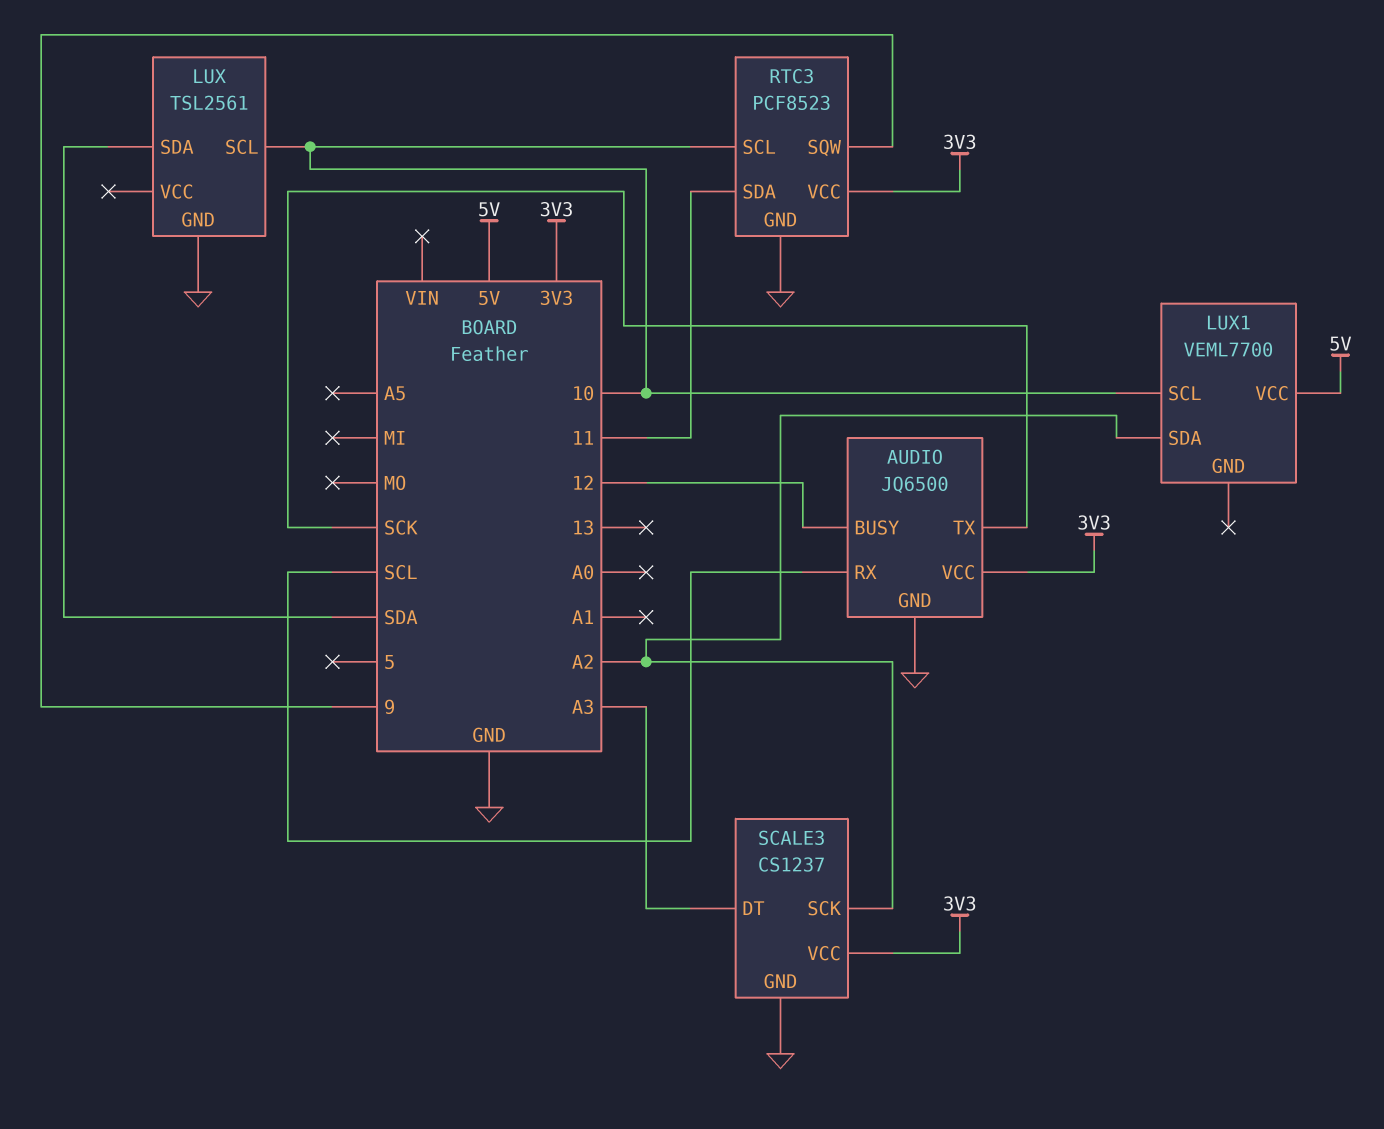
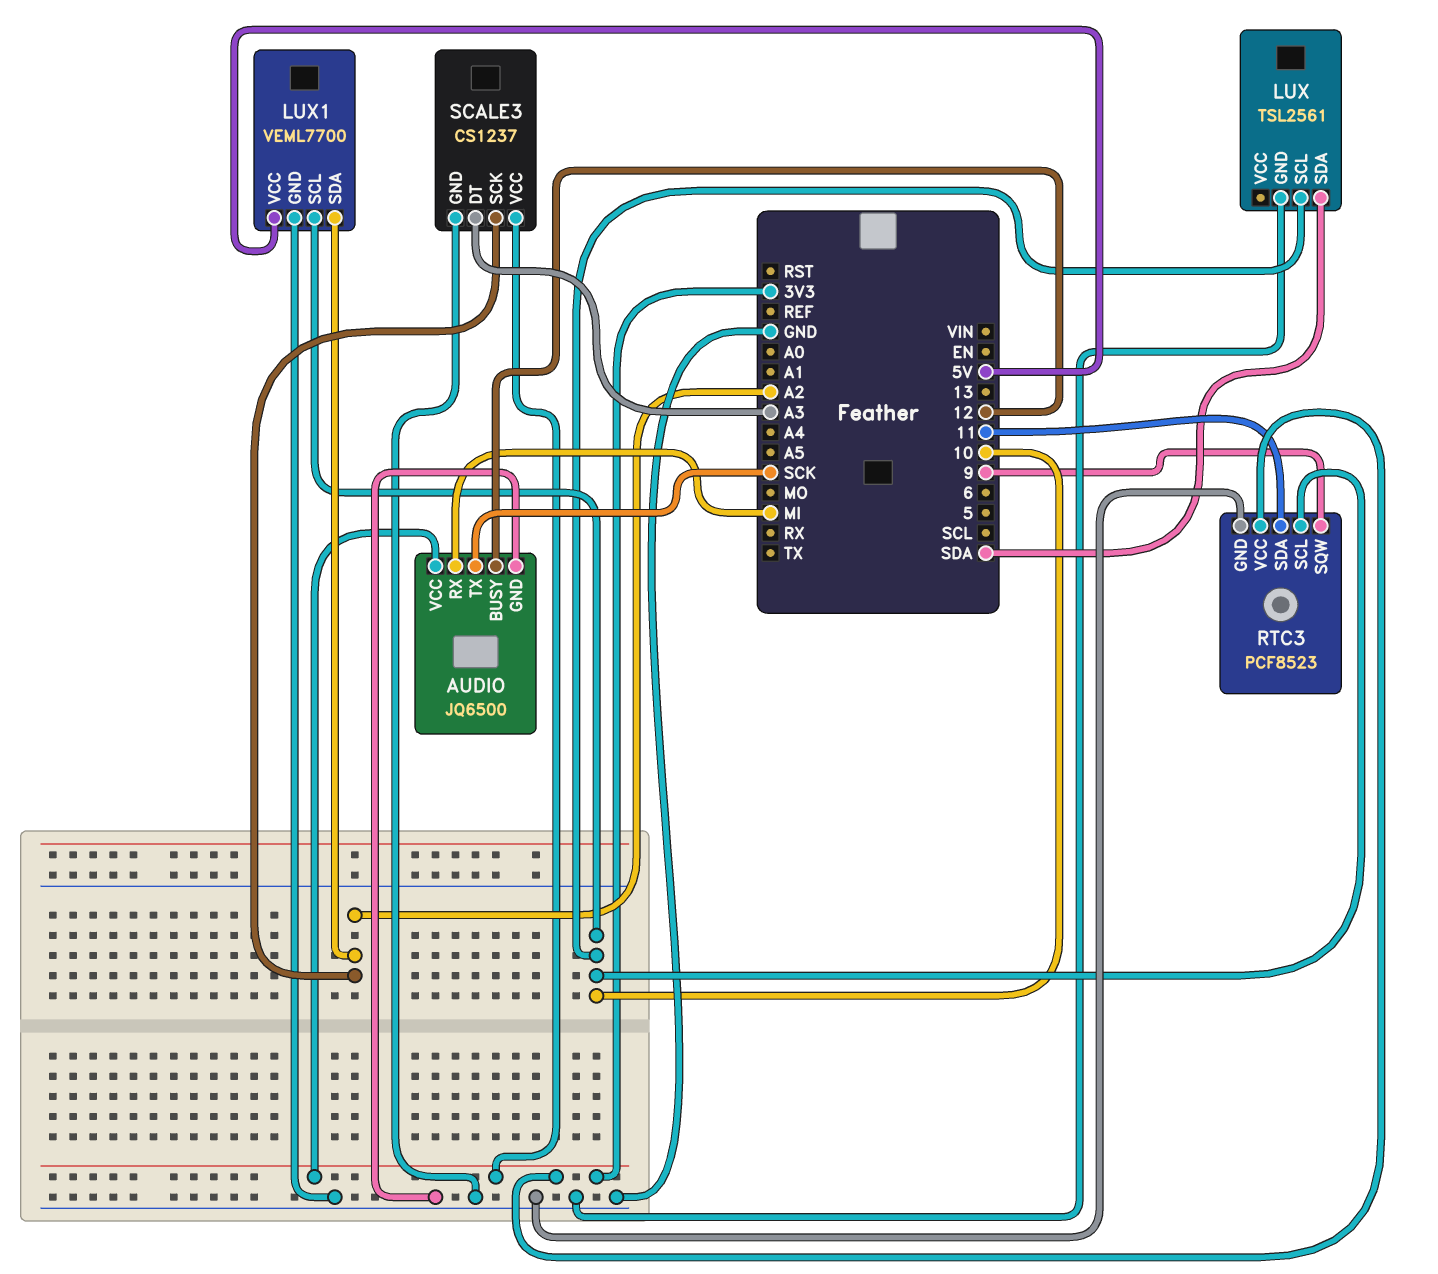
AUDIO pin RX: SCL -> MI
LUX1 pin GND: none -> GND

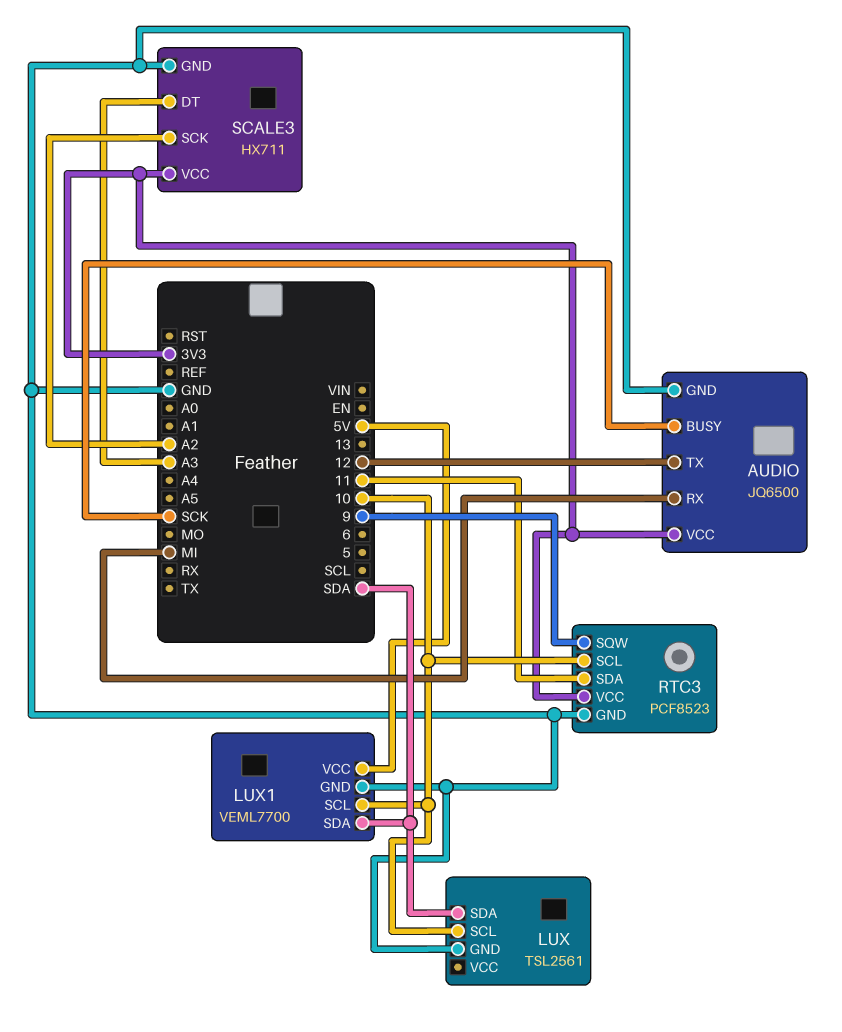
AUDIO pin BUSY: 12 -> SCK
AUDIO pin TX: SCK -> 12
LUX1 pin SDA: A2 -> SDA
SCALE3: CS1237 -> HX711

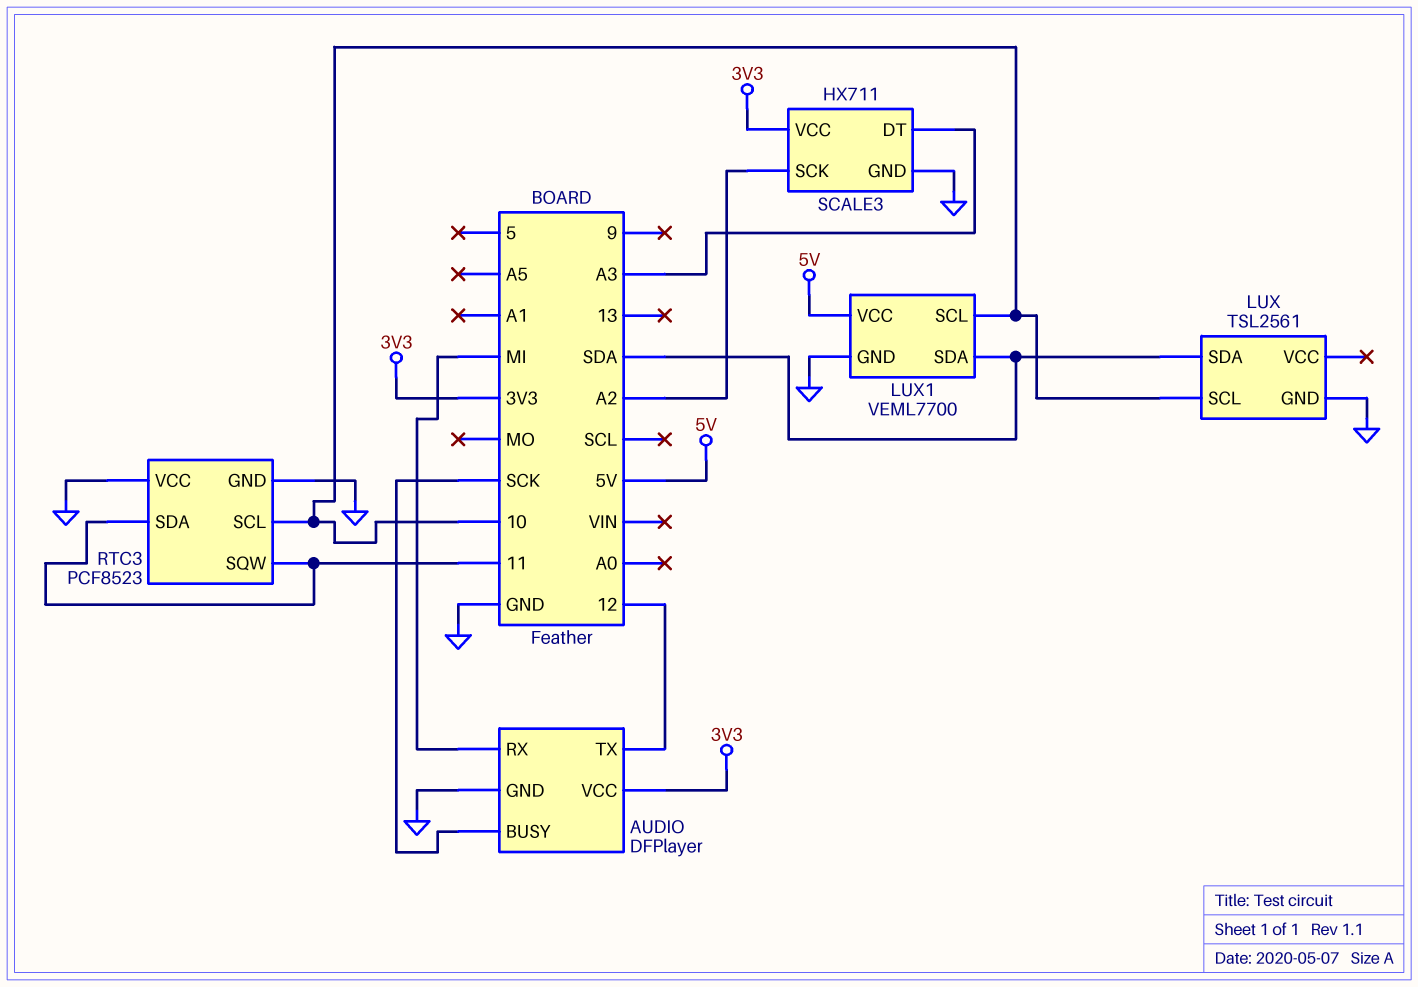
AUDIO: JQ6500 -> DFPlayer
RTC3 pin SQW: 9 -> 11
RTC3 pin VCC: 3V3 -> GND

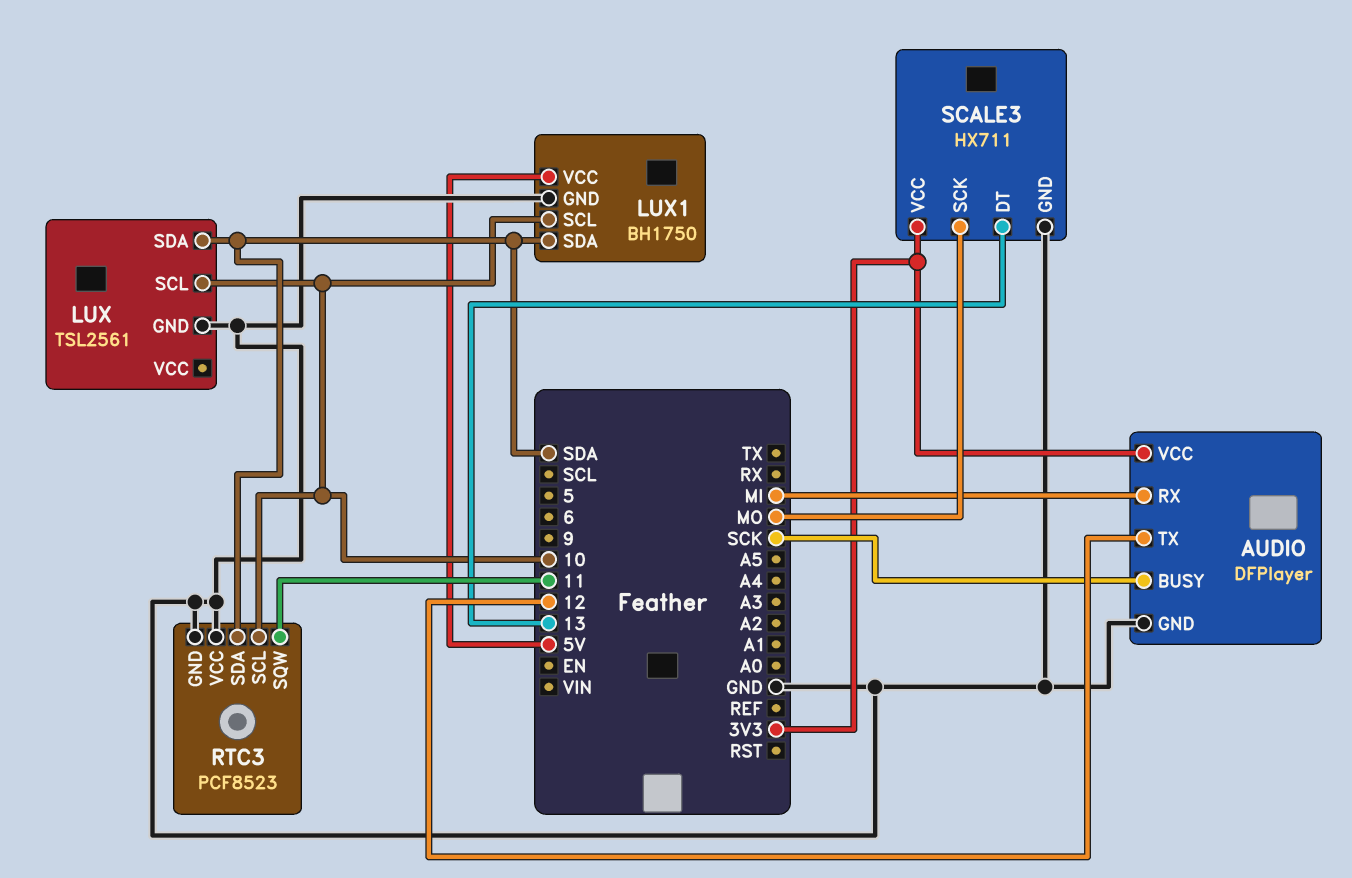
LUX1: VEML7700 -> BH1750
RTC3 pin SDA: 11 -> SDA
SCALE3 pin DT: A3 -> 13
SCALE3 pin SCK: A2 -> MO

